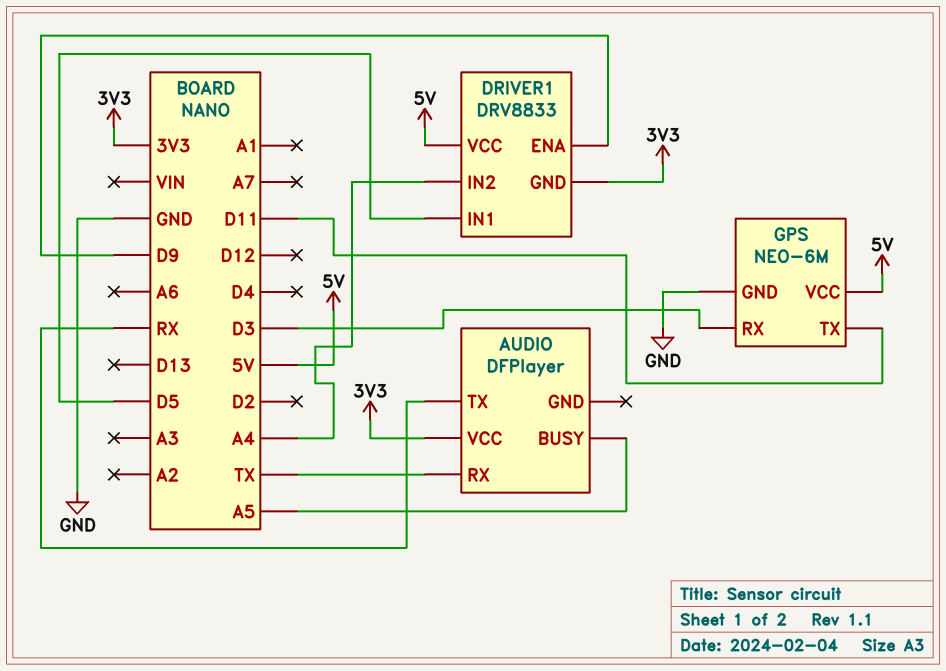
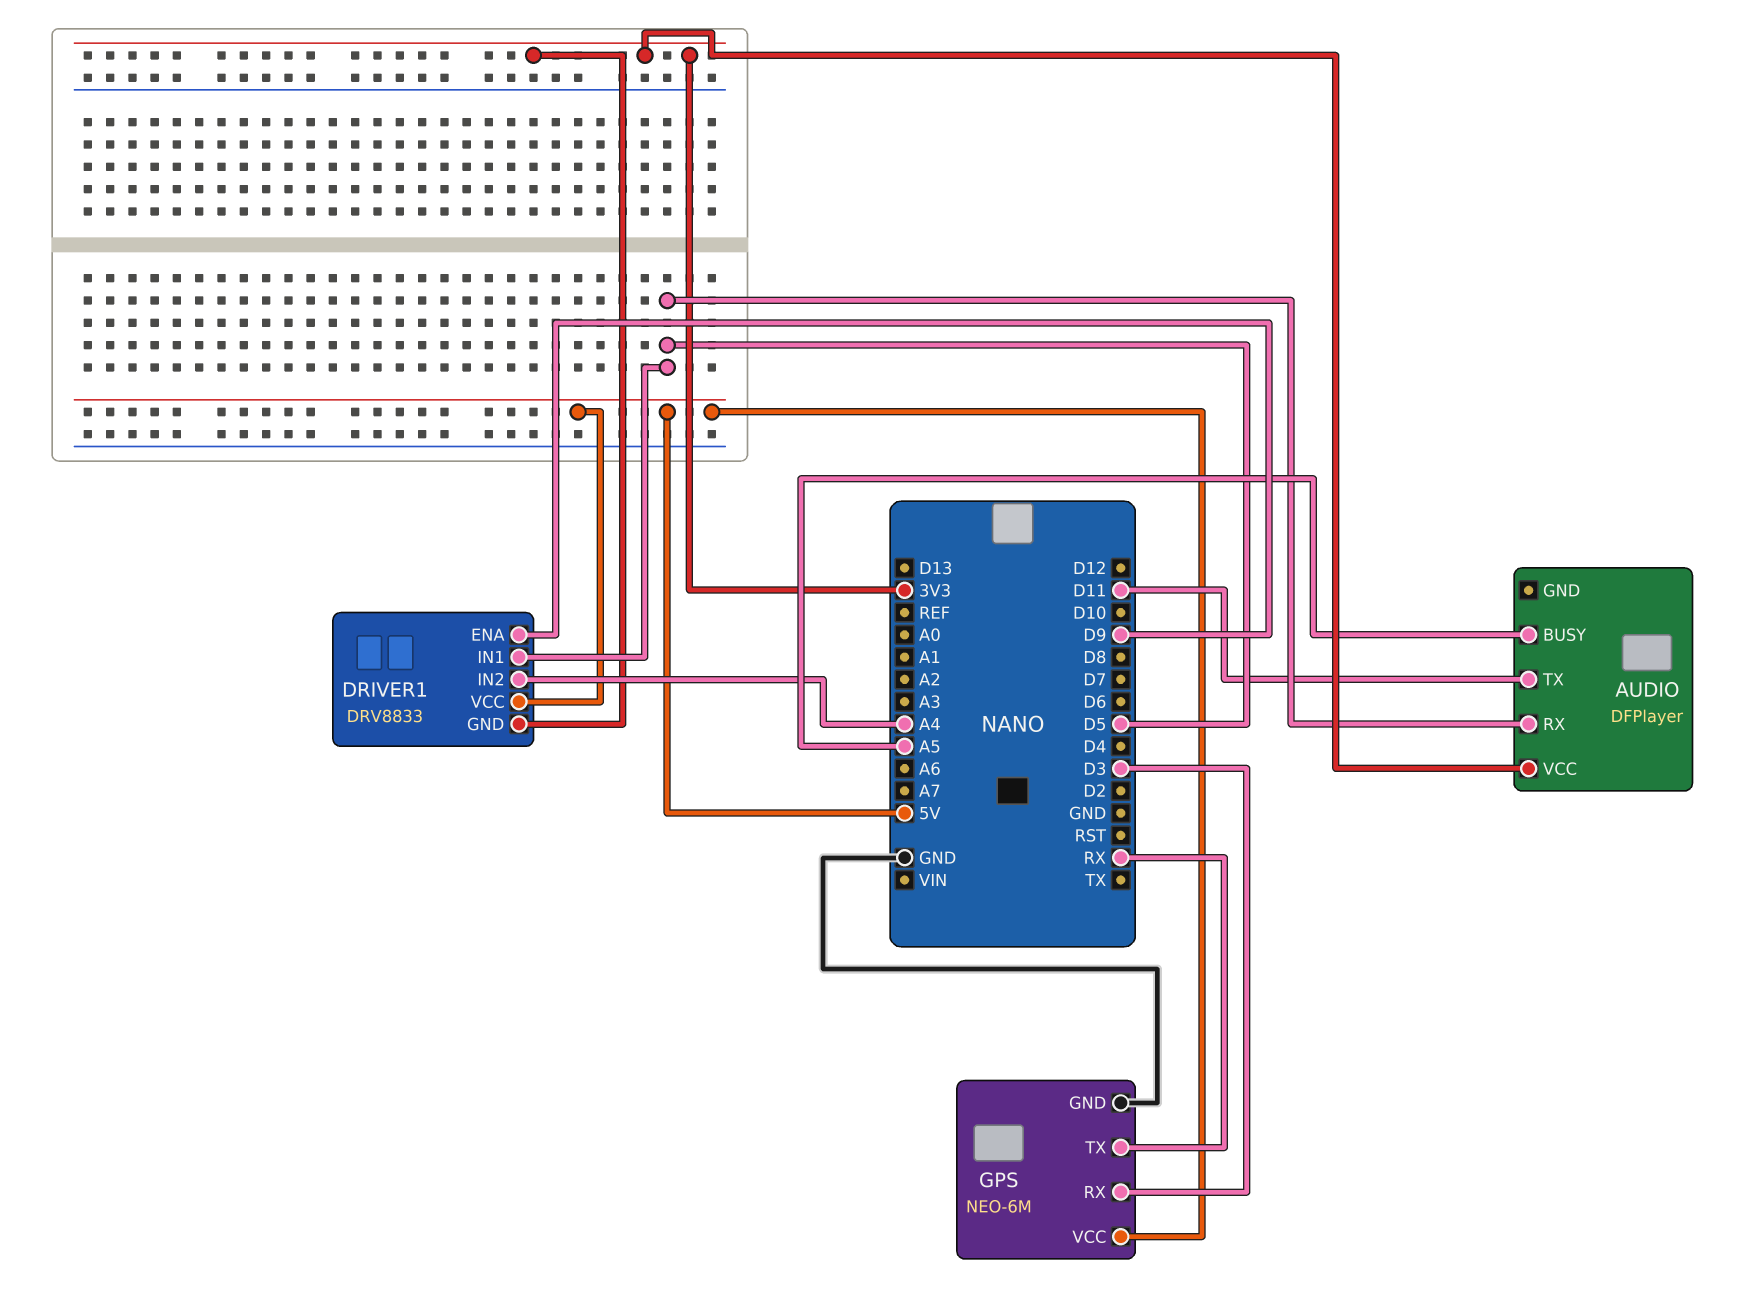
AUDIO pin RX: TX -> D5
AUDIO pin TX: RX -> D11
GPS pin TX: D11 -> RX

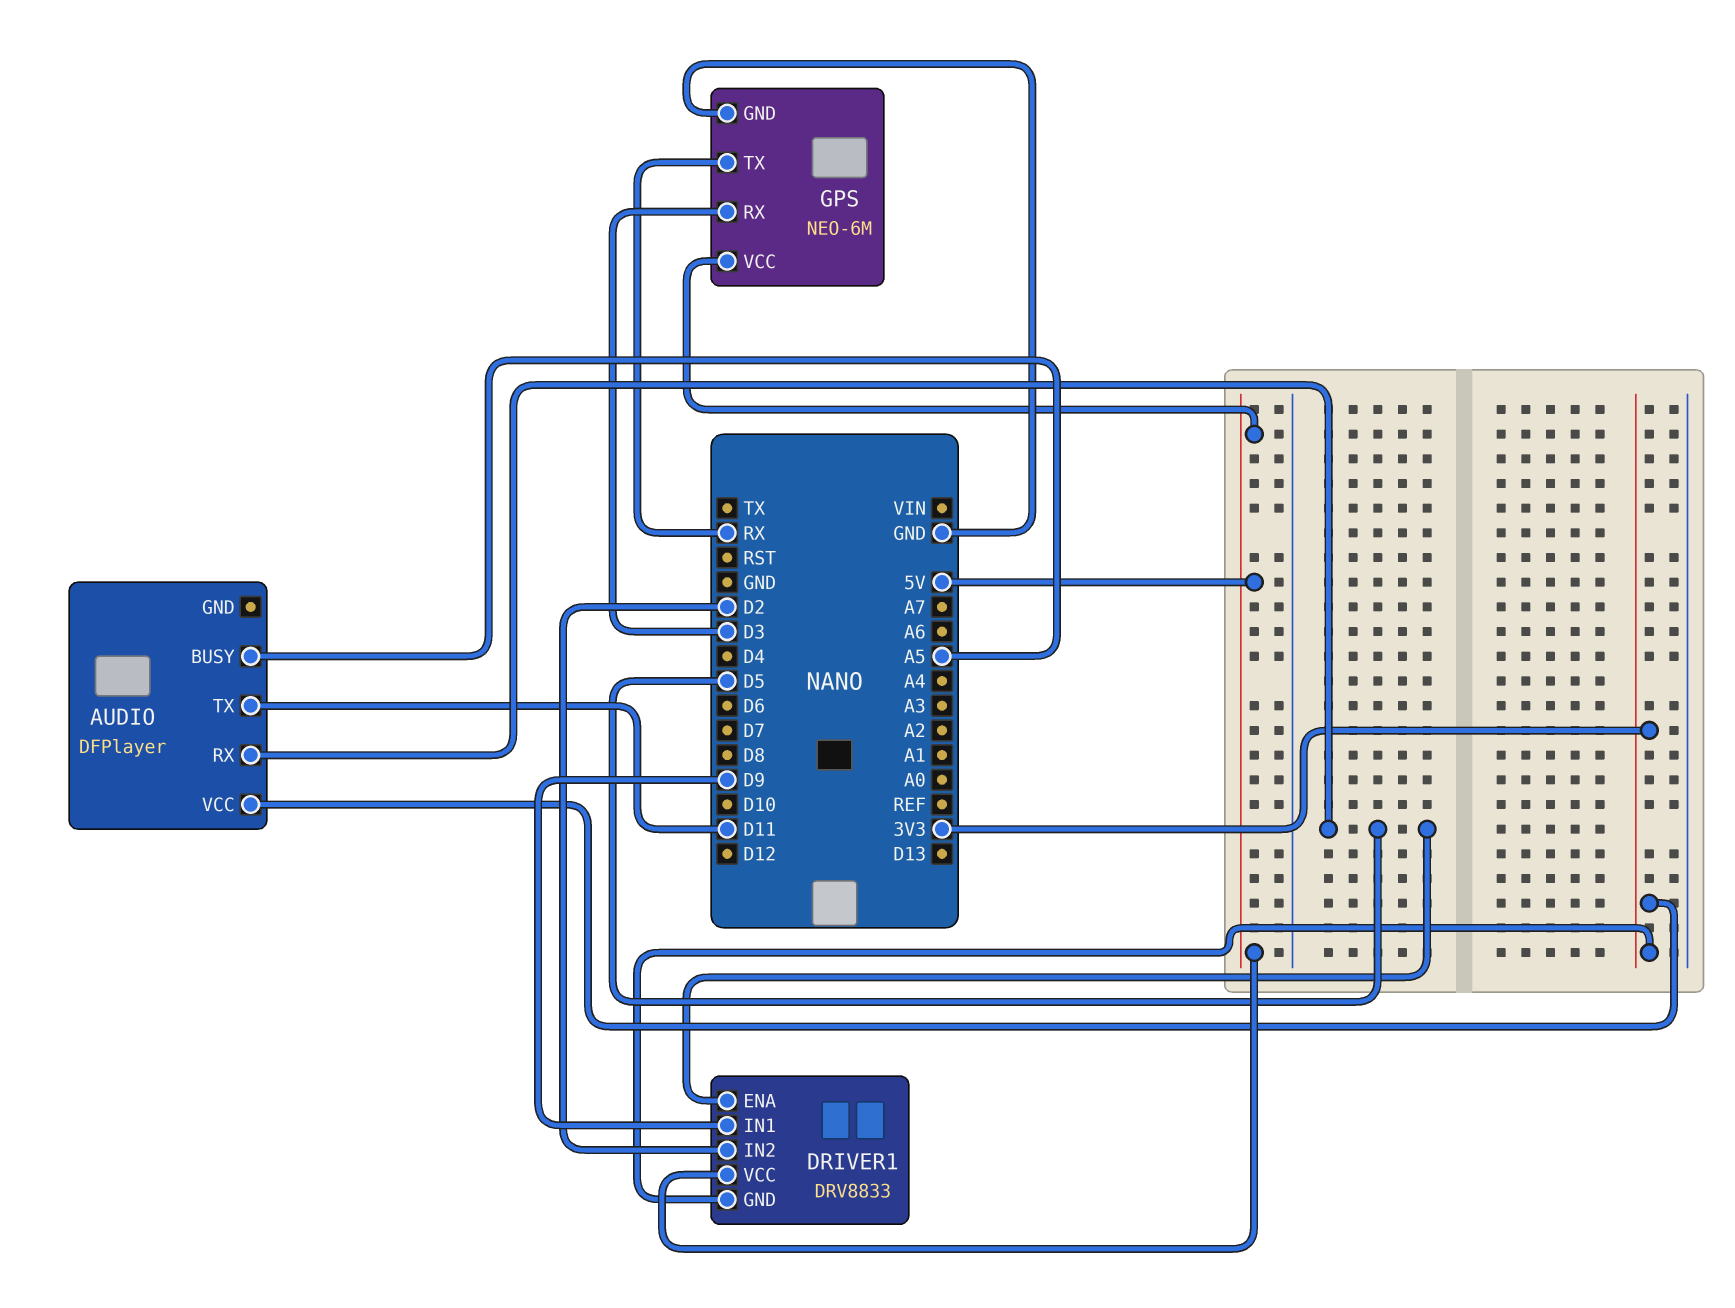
DRIVER1 pin ENA: D9 -> D5
DRIVER1 pin IN1: D5 -> D9
DRIVER1 pin IN2: A4 -> D2

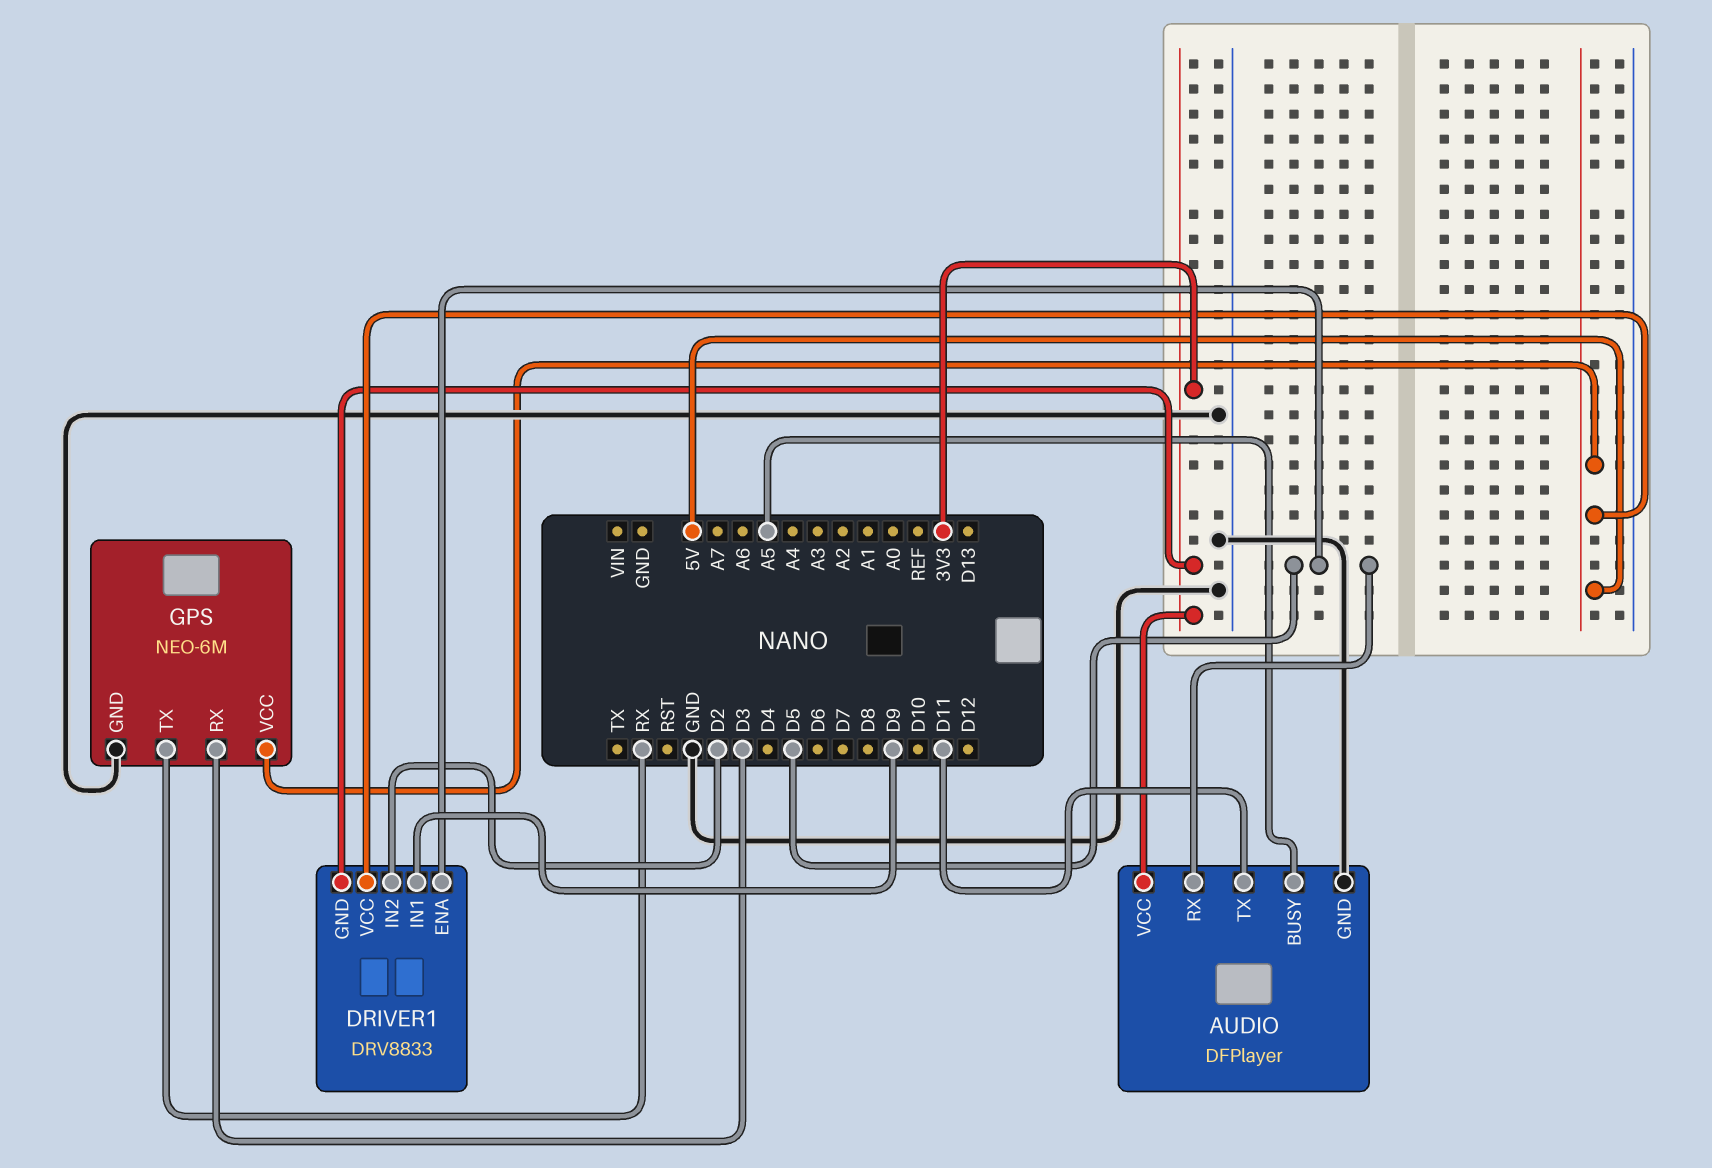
AUDIO pin GND: none -> GND

